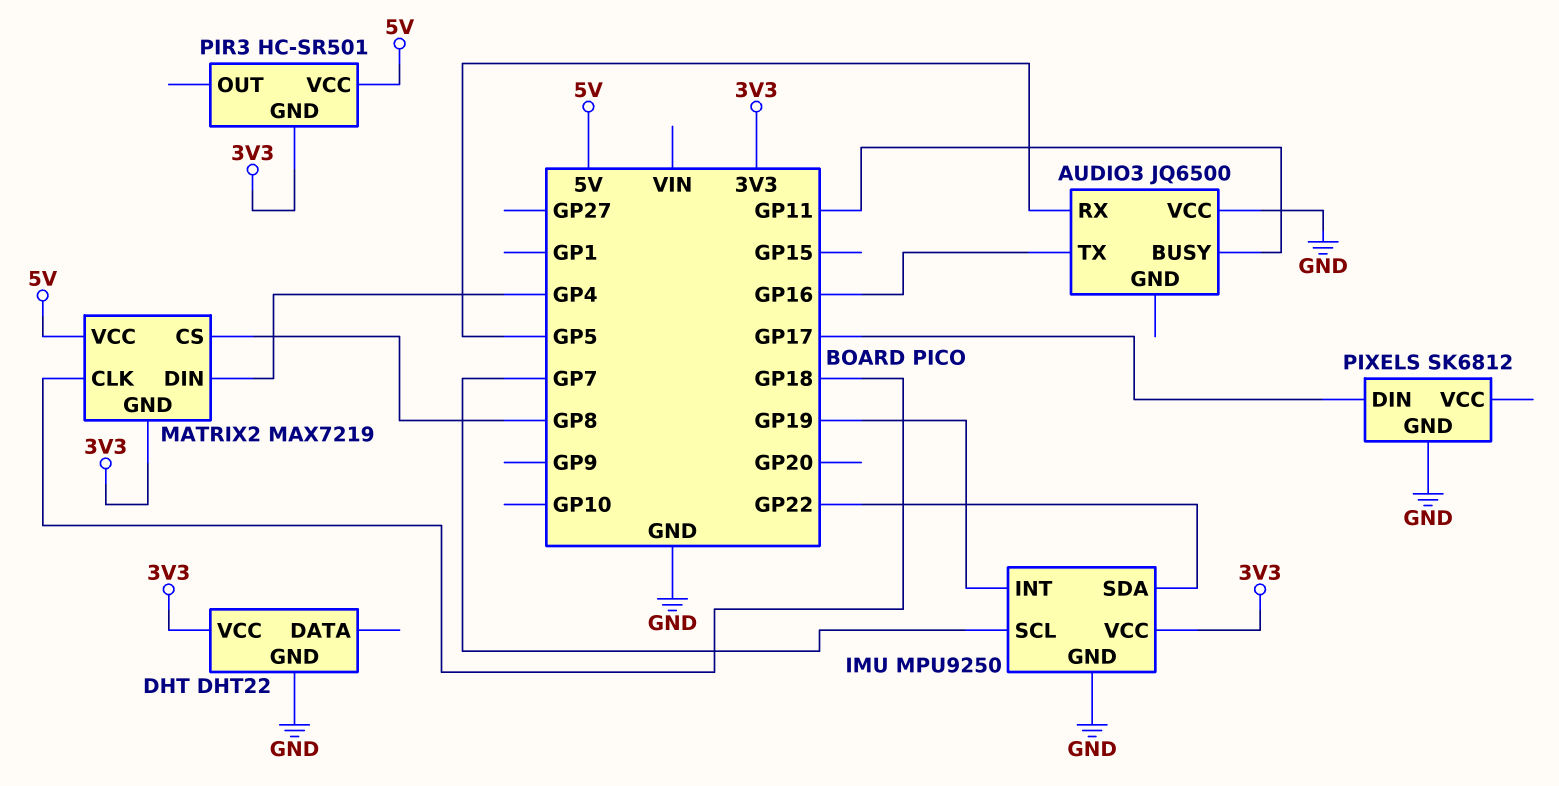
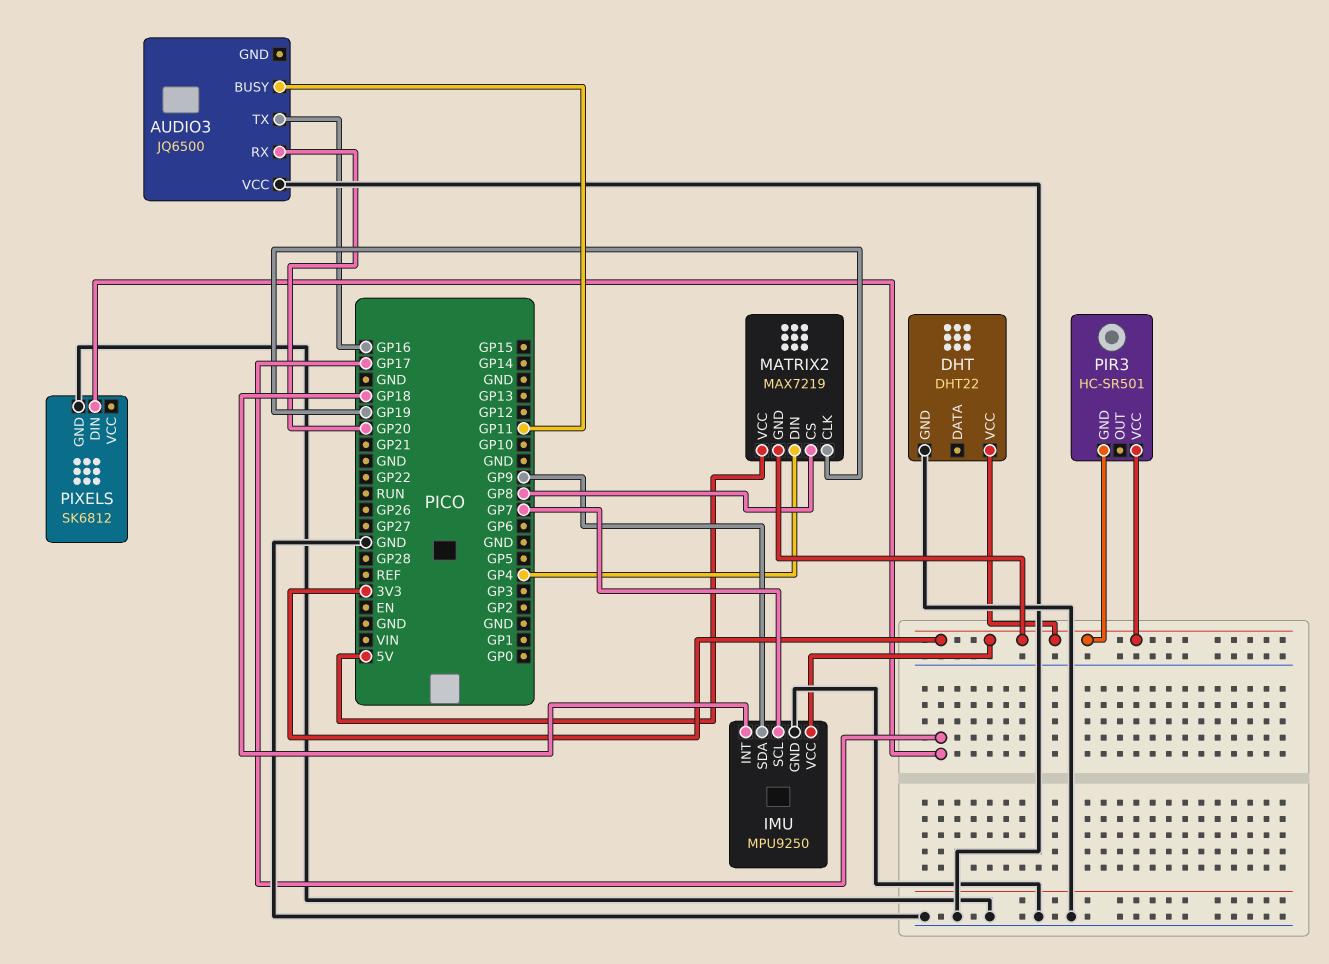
AUDIO3 pin RX: GP5 -> GP20
IMU pin INT: GP19 -> GP18
IMU pin SDA: GP22 -> GP9
MATRIX2 pin CLK: GP18 -> GP19
PIR3 pin VCC: 5V -> 3V3

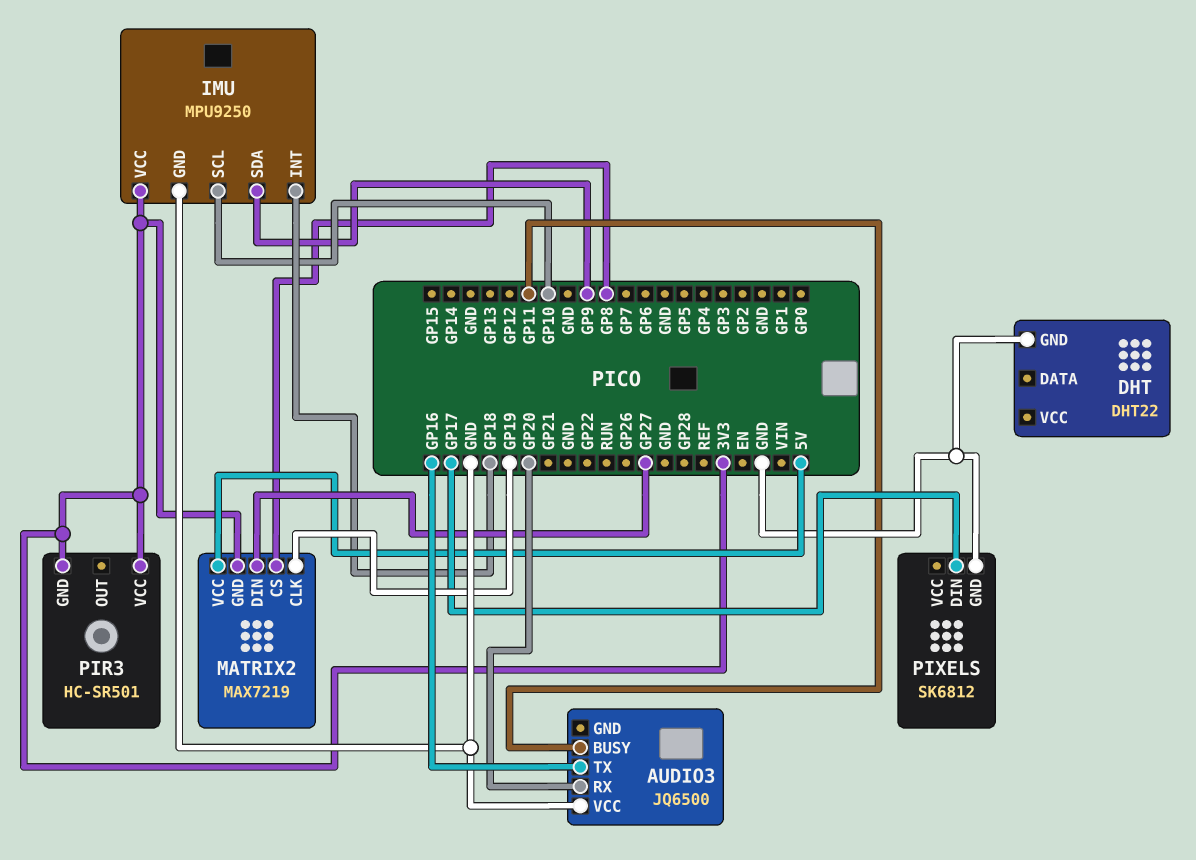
DHT pin VCC: 3V3 -> none
IMU pin SCL: GP7 -> GP10
MATRIX2 pin DIN: GP4 -> GP27

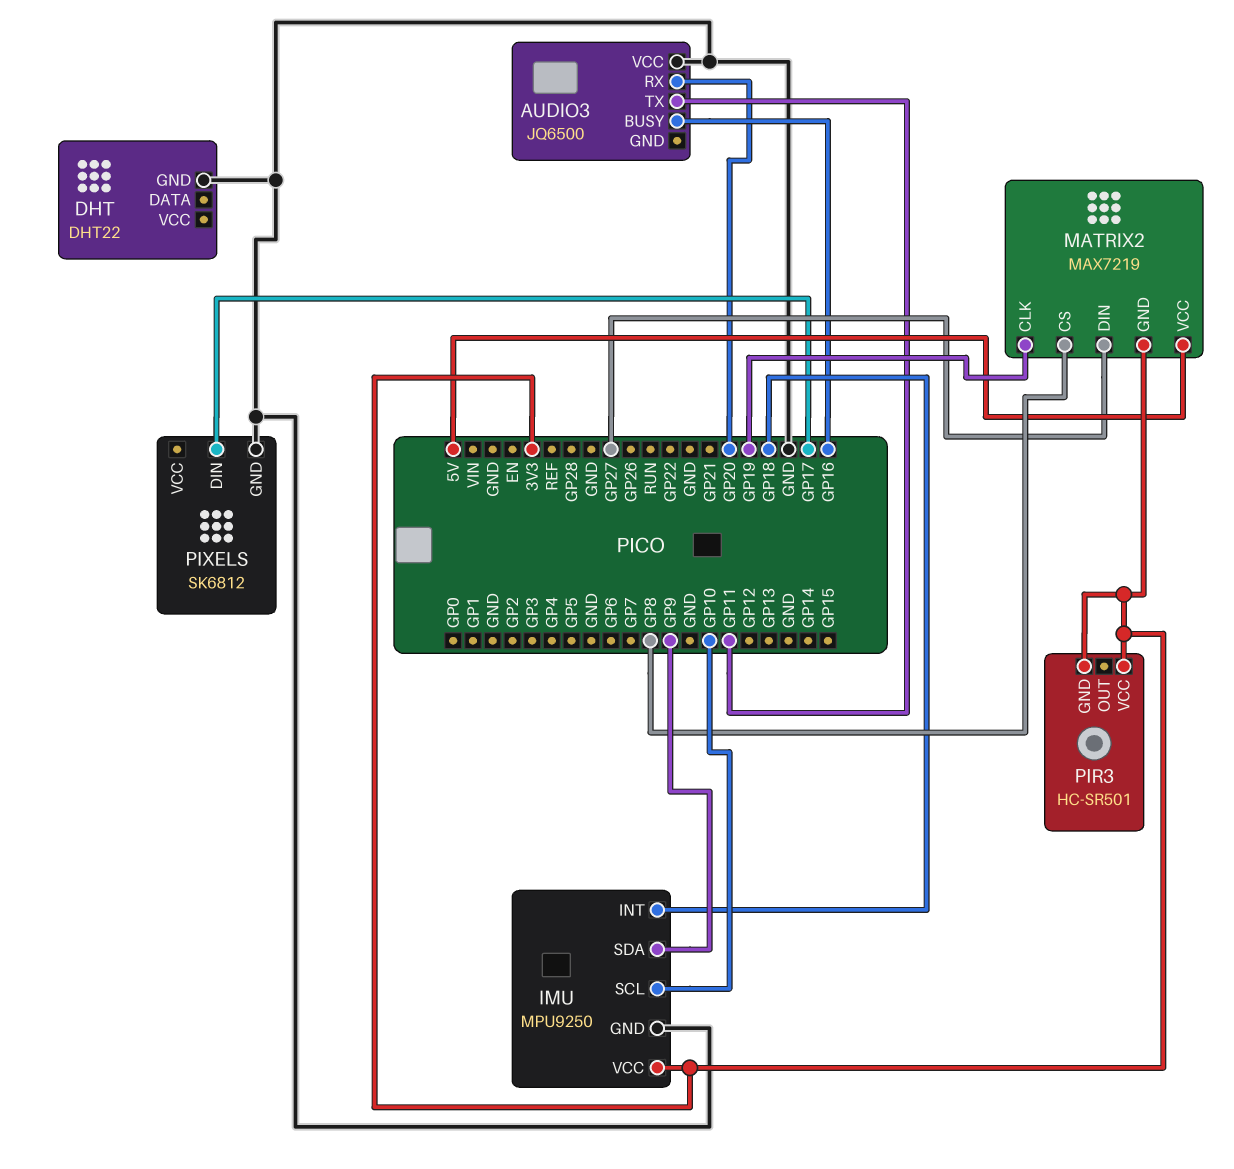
AUDIO3 pin BUSY: GP11 -> GP16
AUDIO3 pin TX: GP16 -> GP11

